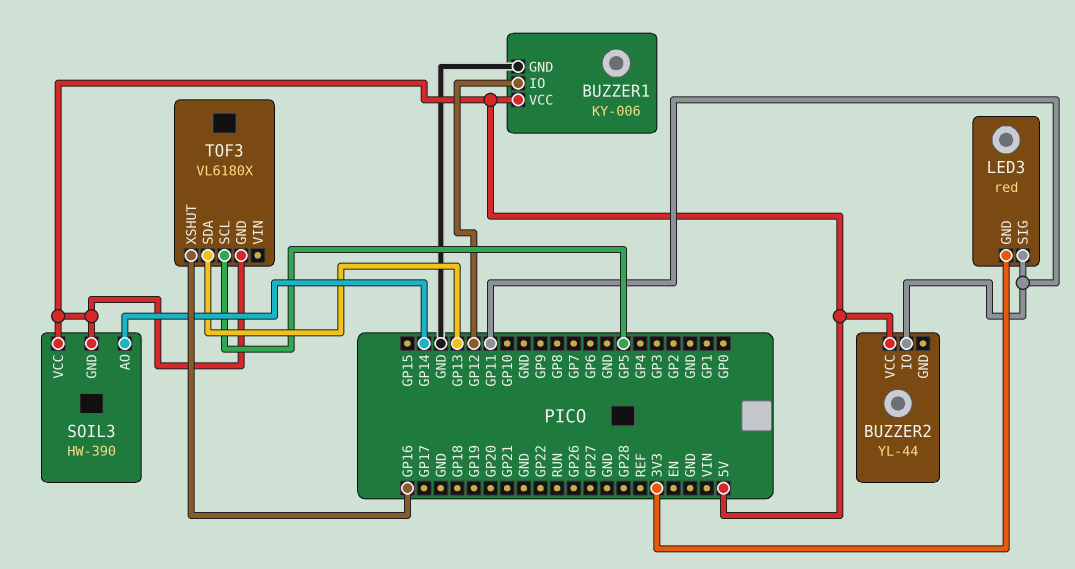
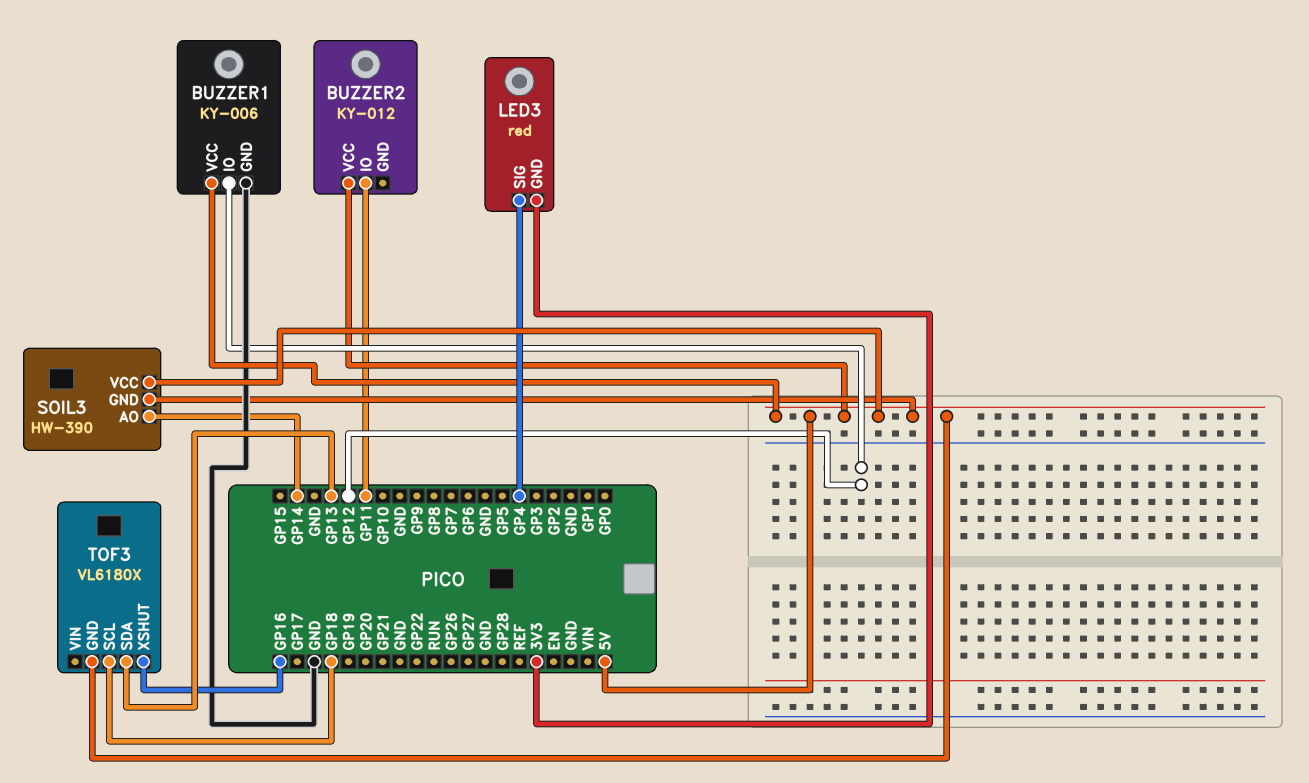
BUZZER2: YL-44 -> KY-012
LED3 pin SIG: GP11 -> GP4
TOF3 pin SCL: GP5 -> GP18

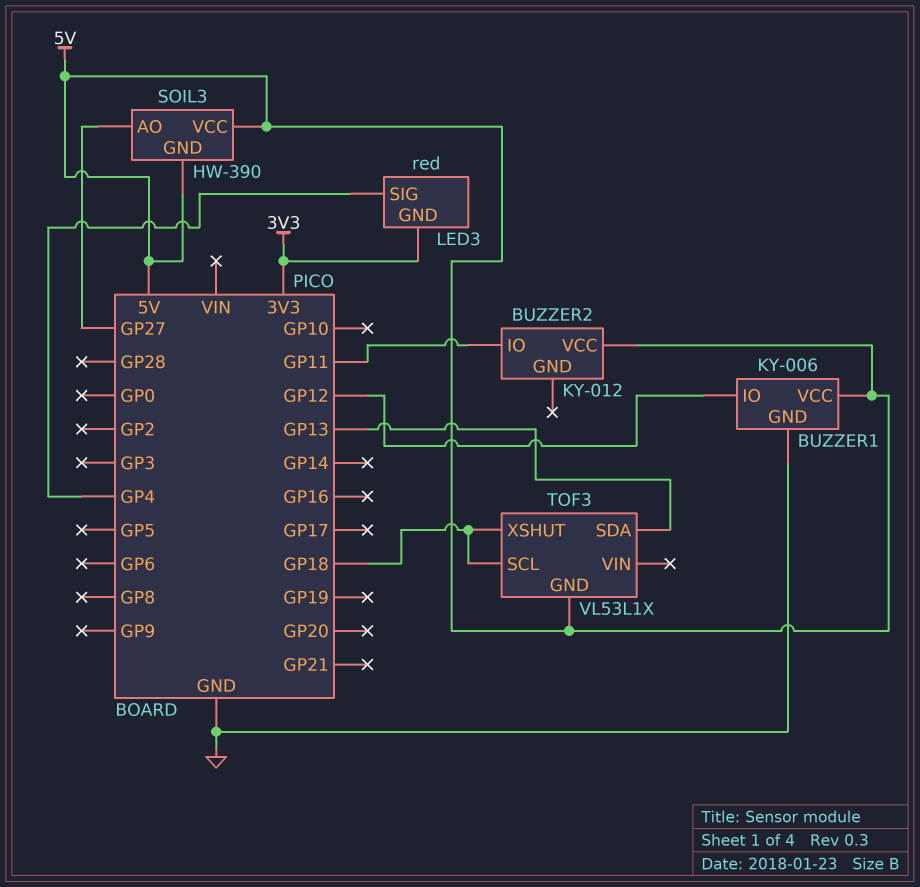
SOIL3 pin AO: GP14 -> GP27
TOF3: VL6180X -> VL53L1X
TOF3 pin XSHUT: GP16 -> GP18

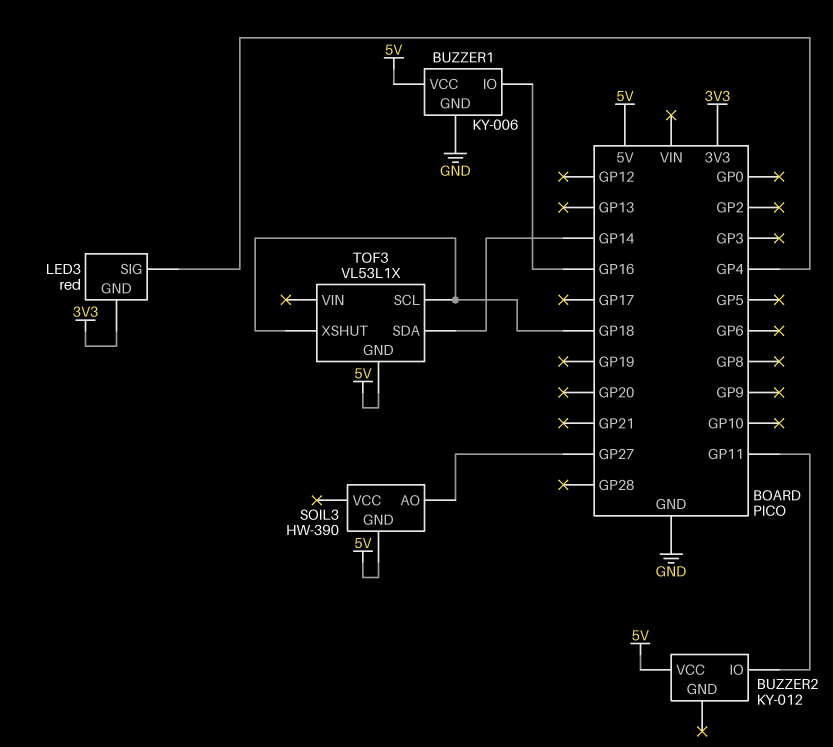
BUZZER1 pin IO: GP12 -> GP16
SOIL3 pin VCC: 5V -> none
TOF3 pin SDA: GP13 -> GP14

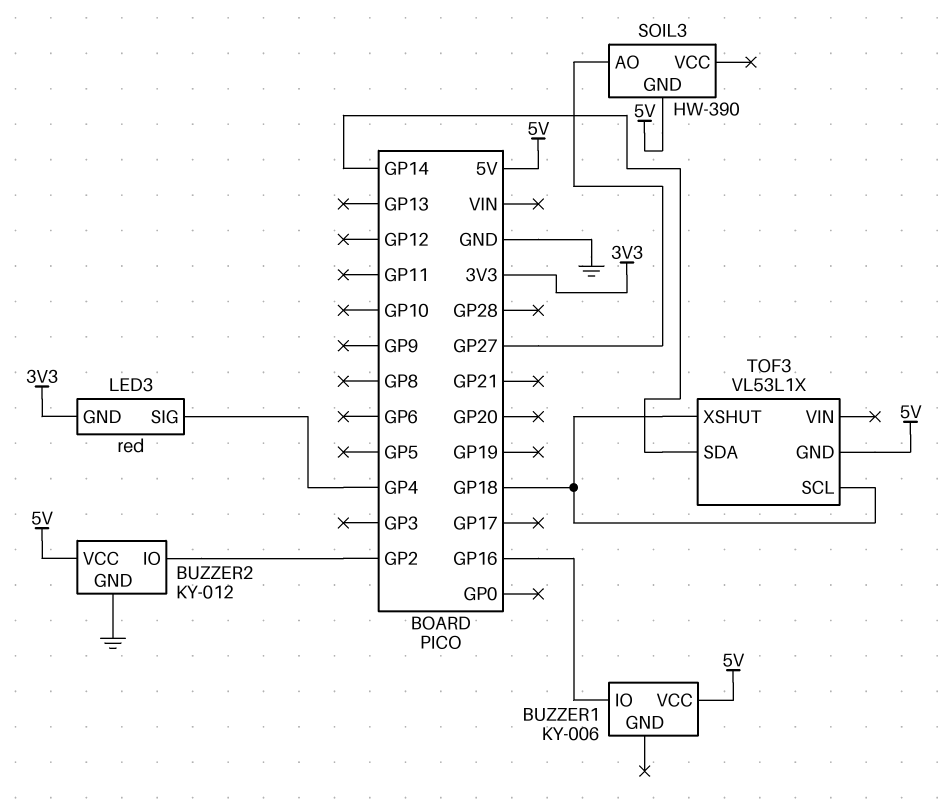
BUZZER1 pin GND: GND -> none
BUZZER2 pin GND: none -> GND
BUZZER2 pin IO: GP11 -> GP2

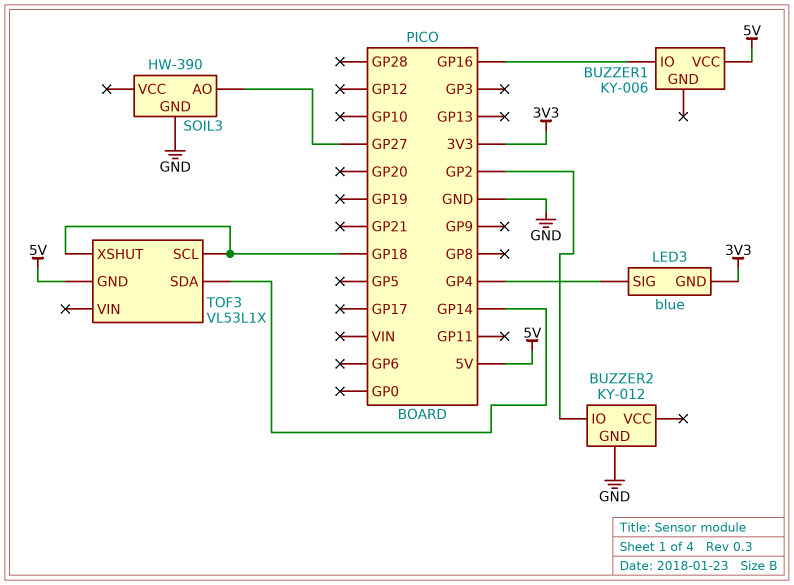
BUZZER2 pin VCC: 5V -> none
LED3: red -> blue
SOIL3 pin GND: 5V -> GND

